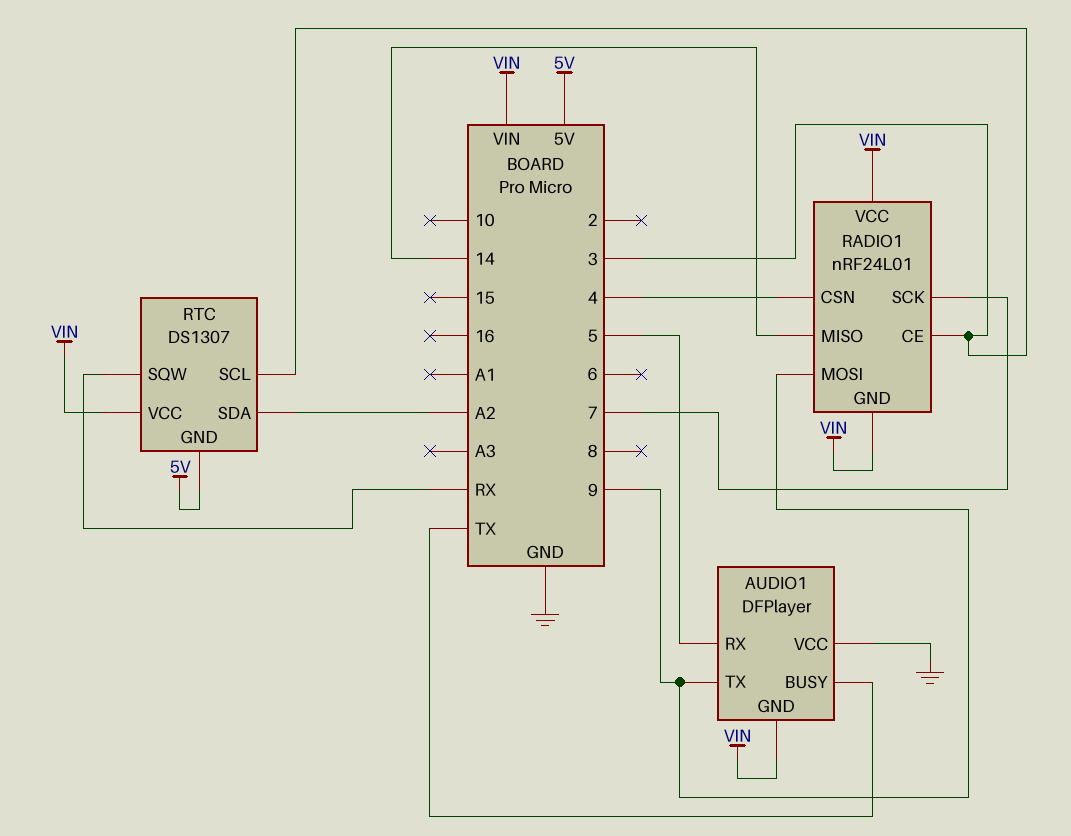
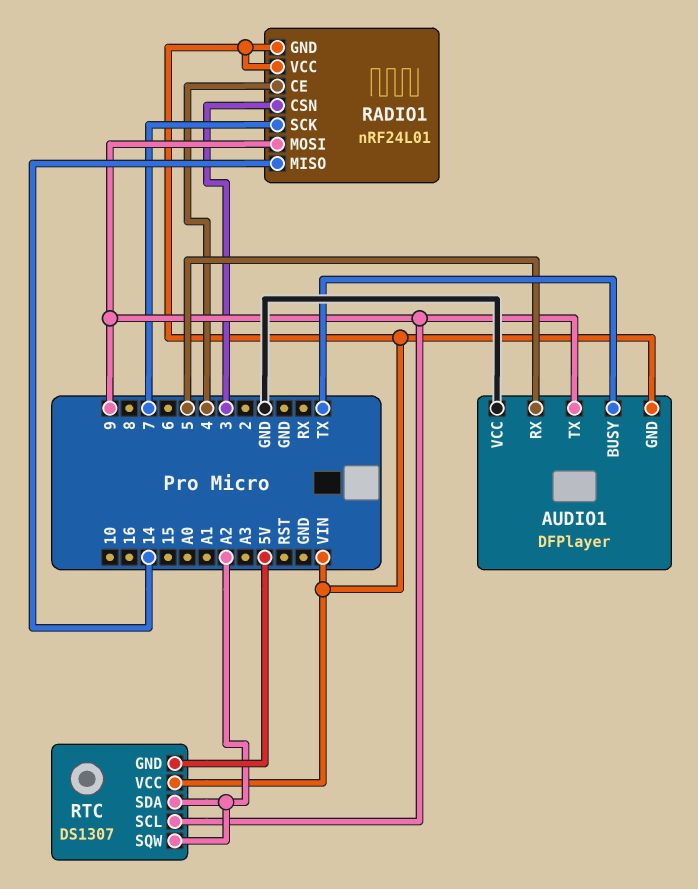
RADIO1 pin CE: 3 -> 4
RADIO1 pin CSN: 4 -> 3
RTC pin SCL: 3 -> 9
RTC pin SQW: RX -> A2

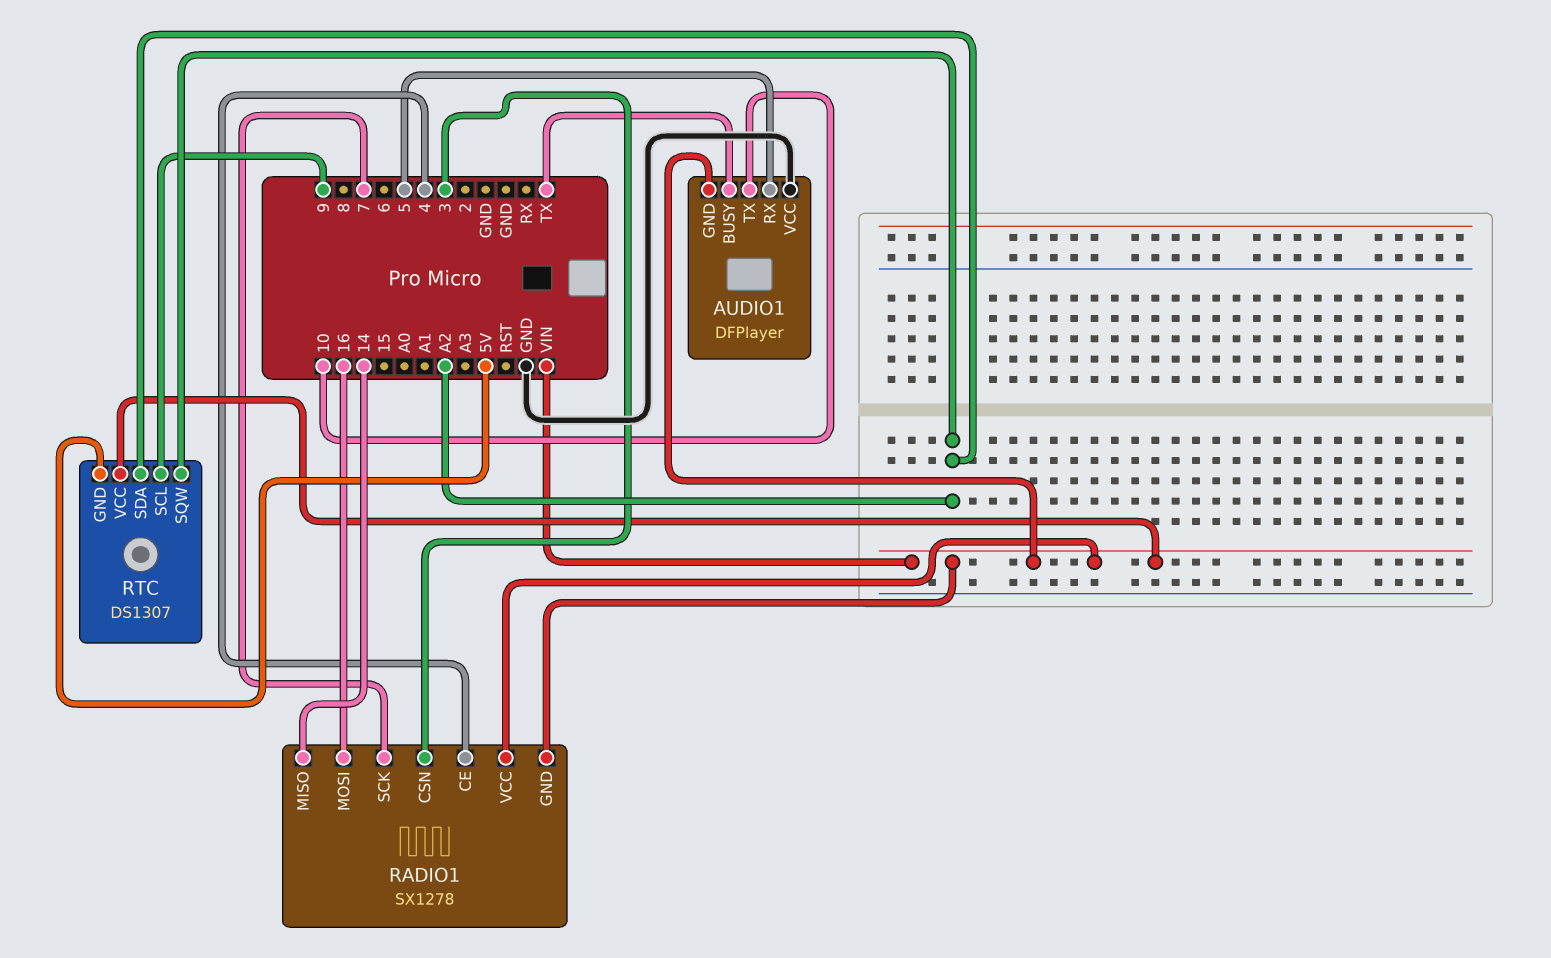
AUDIO1 pin TX: 9 -> 10
RADIO1: nRF24L01 -> SX1278
RADIO1 pin MOSI: 9 -> 16

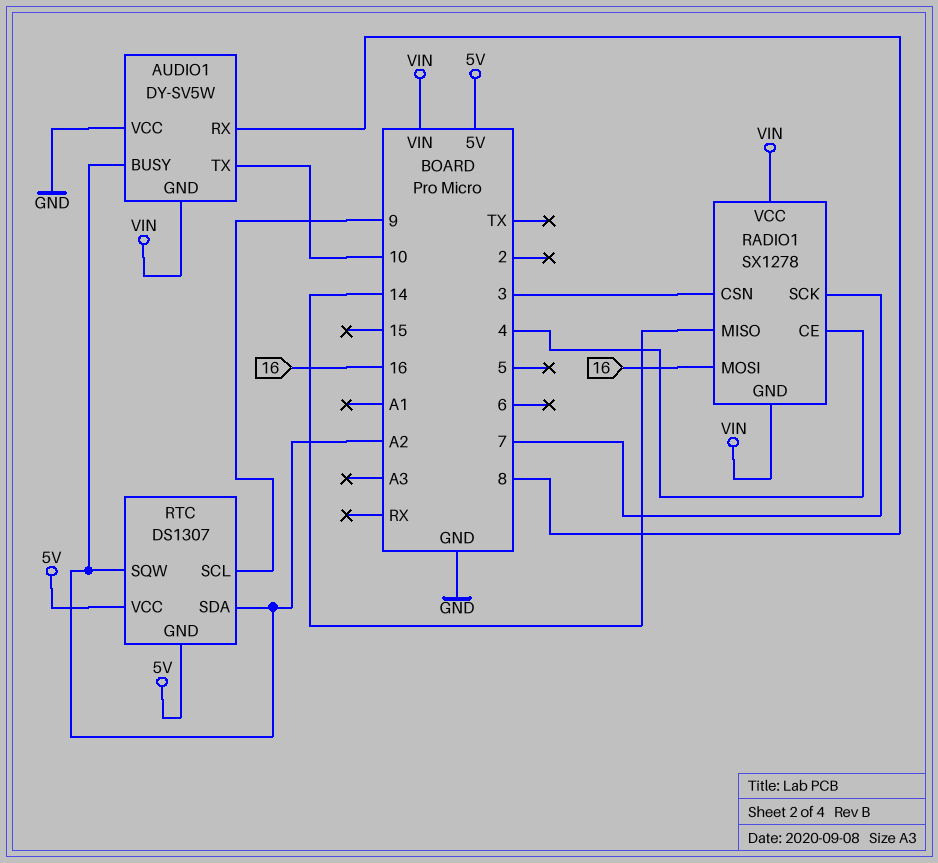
AUDIO1: DFPlayer -> DY-SV5W
AUDIO1 pin BUSY: TX -> A2
AUDIO1 pin RX: 5 -> 8
RTC pin VCC: VIN -> 5V

